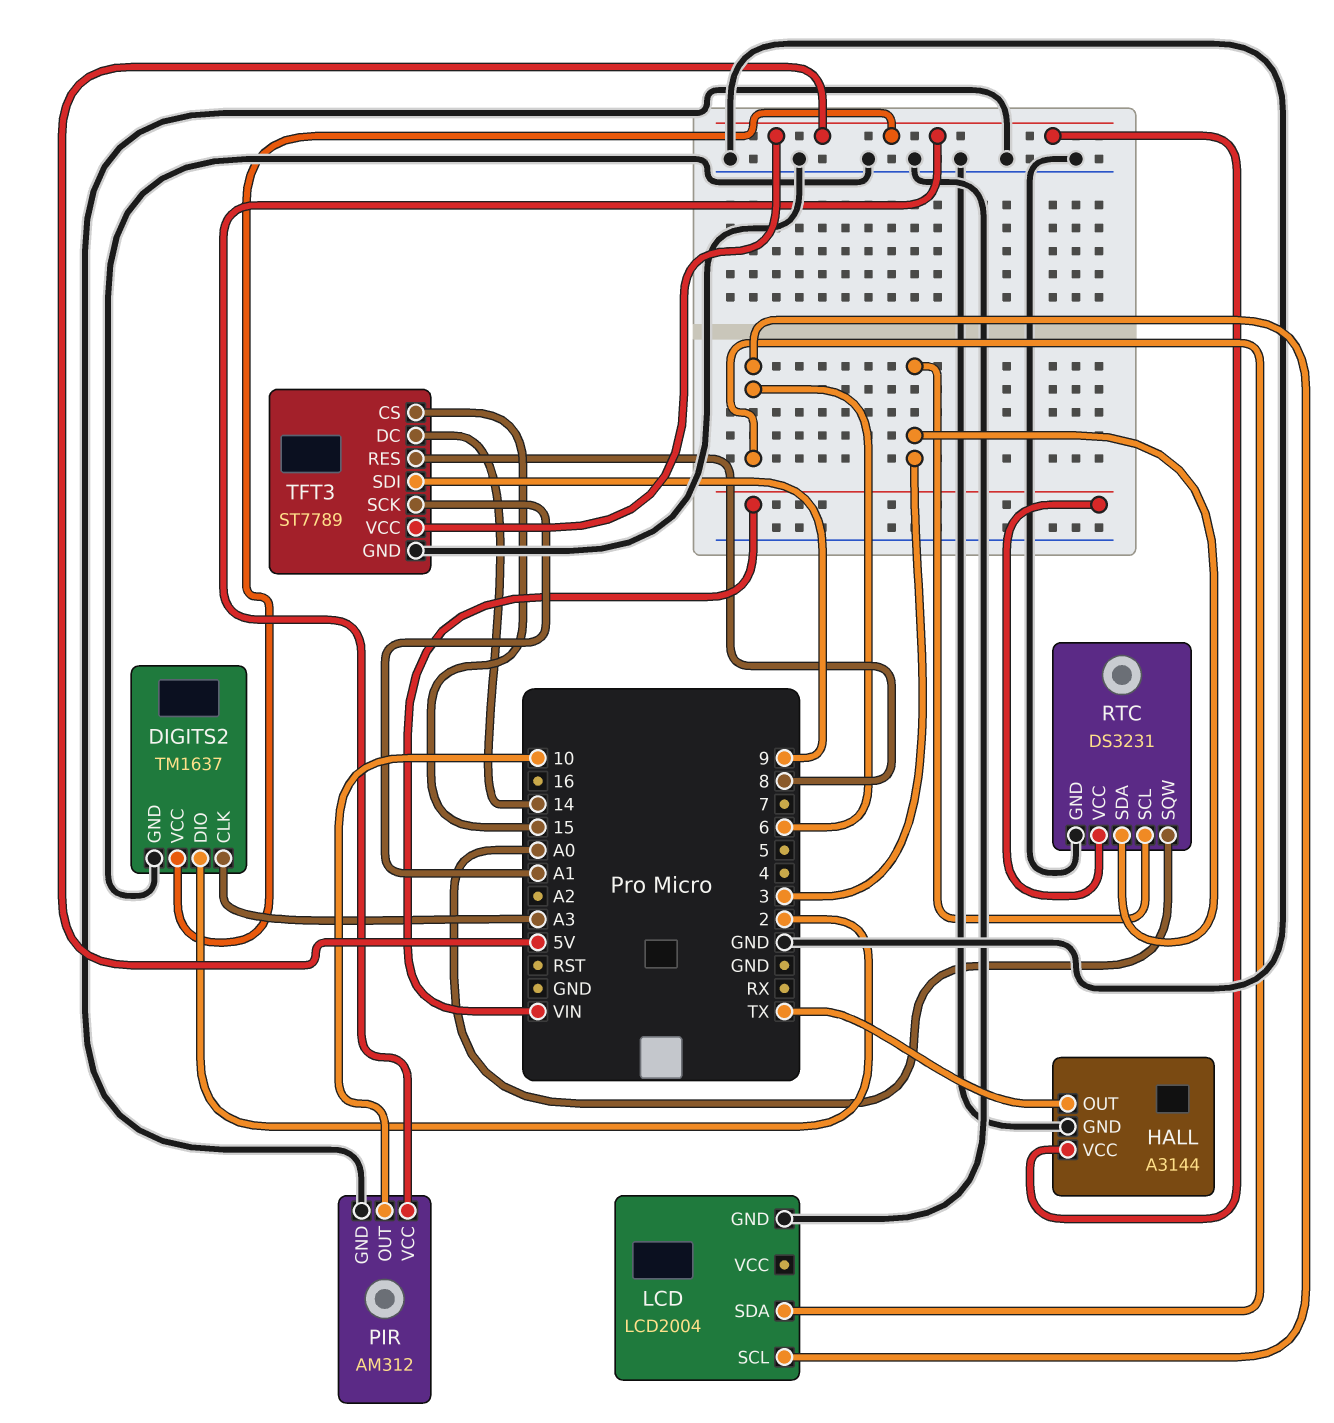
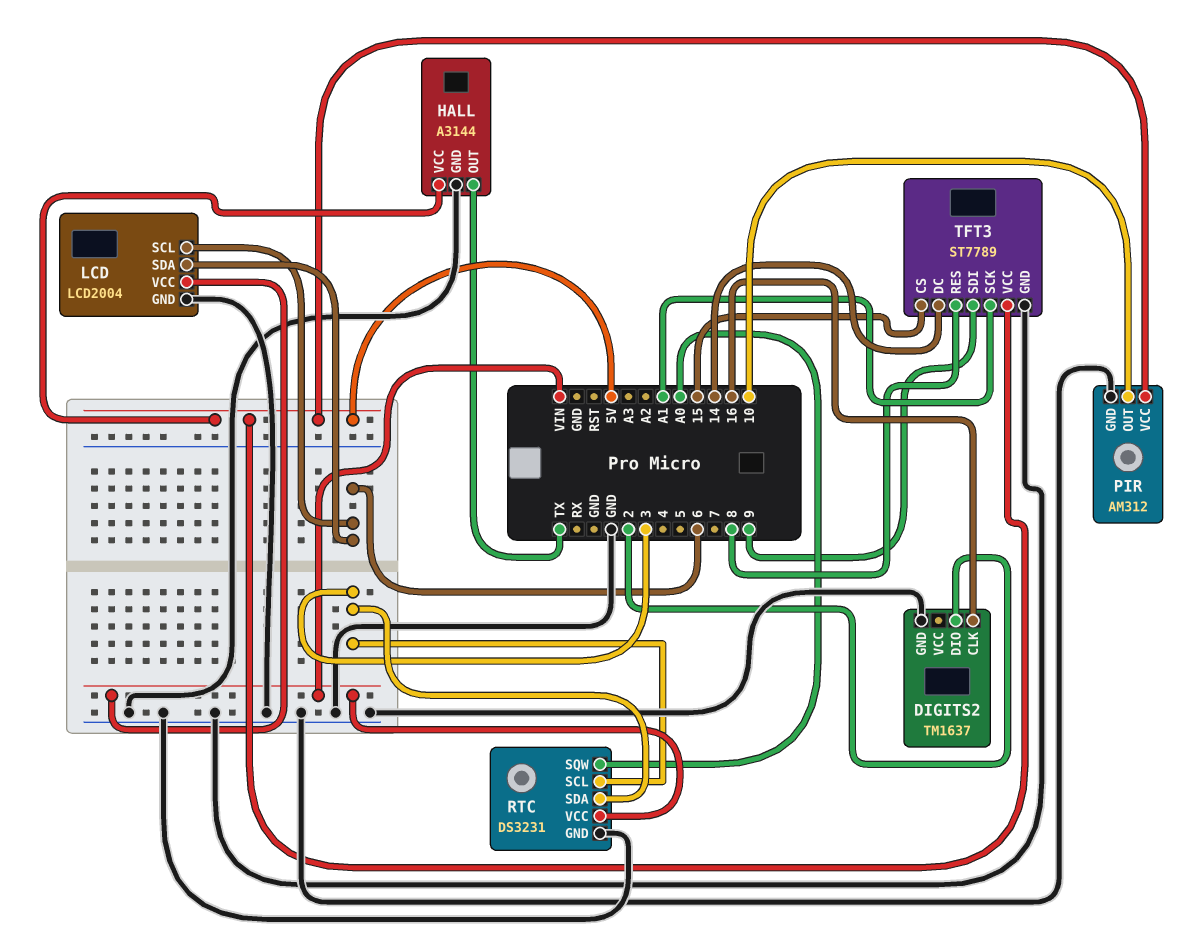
DIGITS2 pin CLK: A3 -> 16
DIGITS2 pin VCC: 5V -> none
LCD pin VCC: none -> VIN

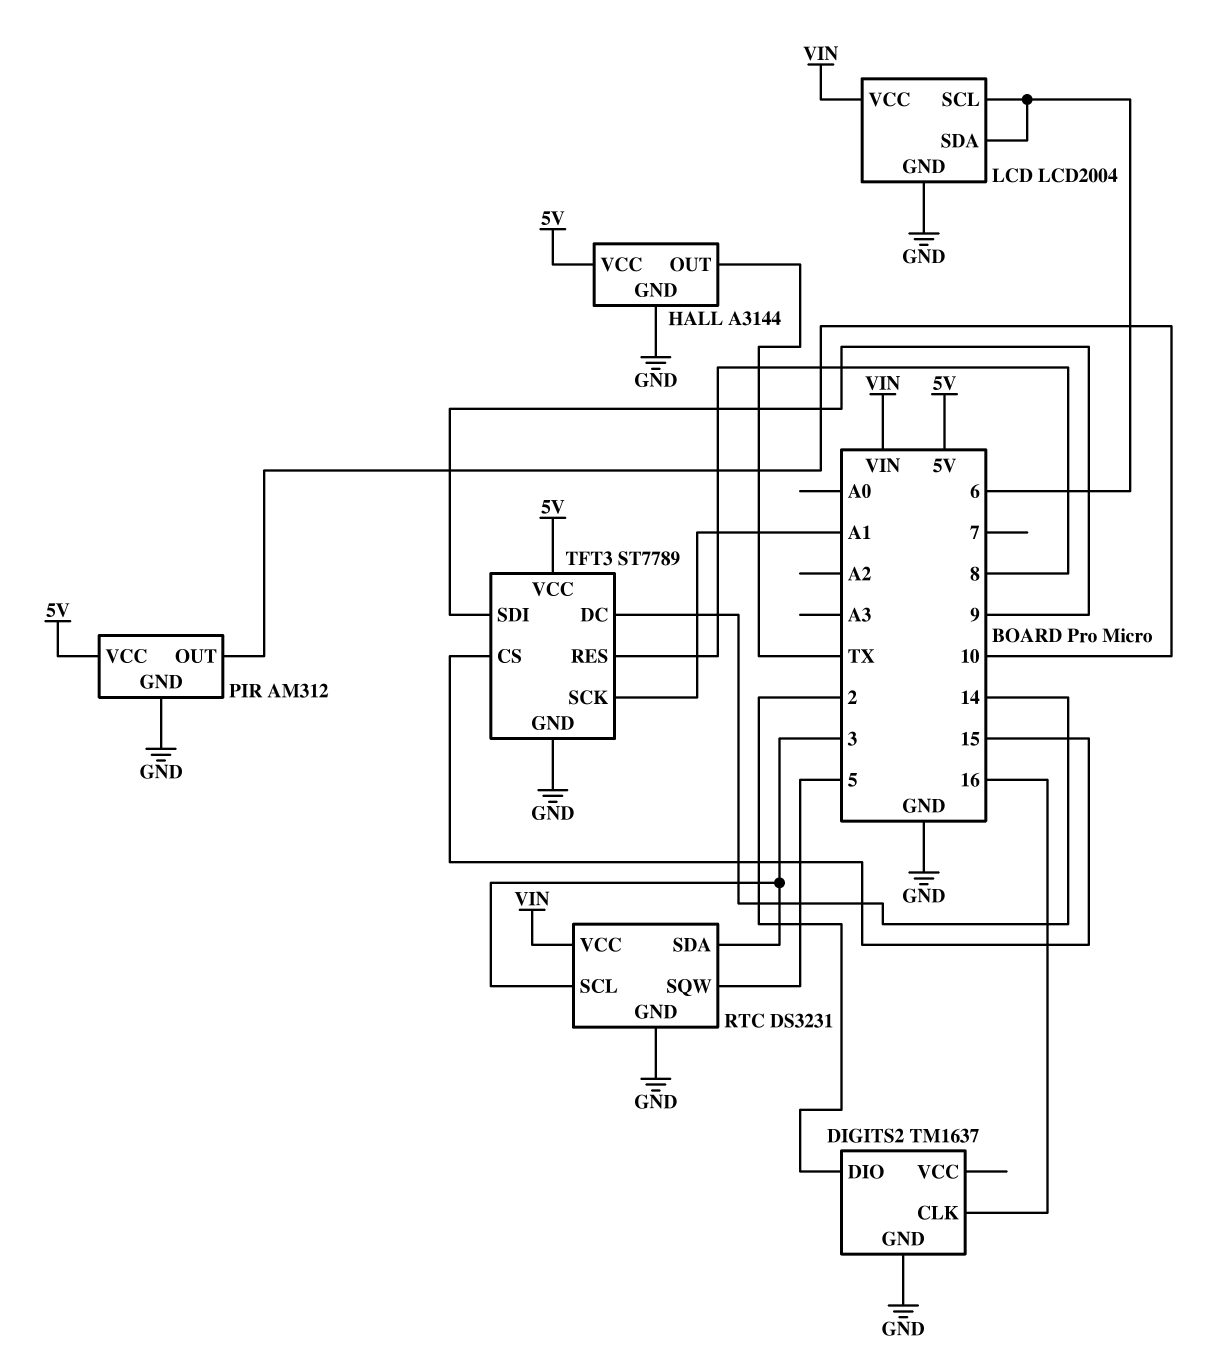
RTC pin SQW: A0 -> 5

